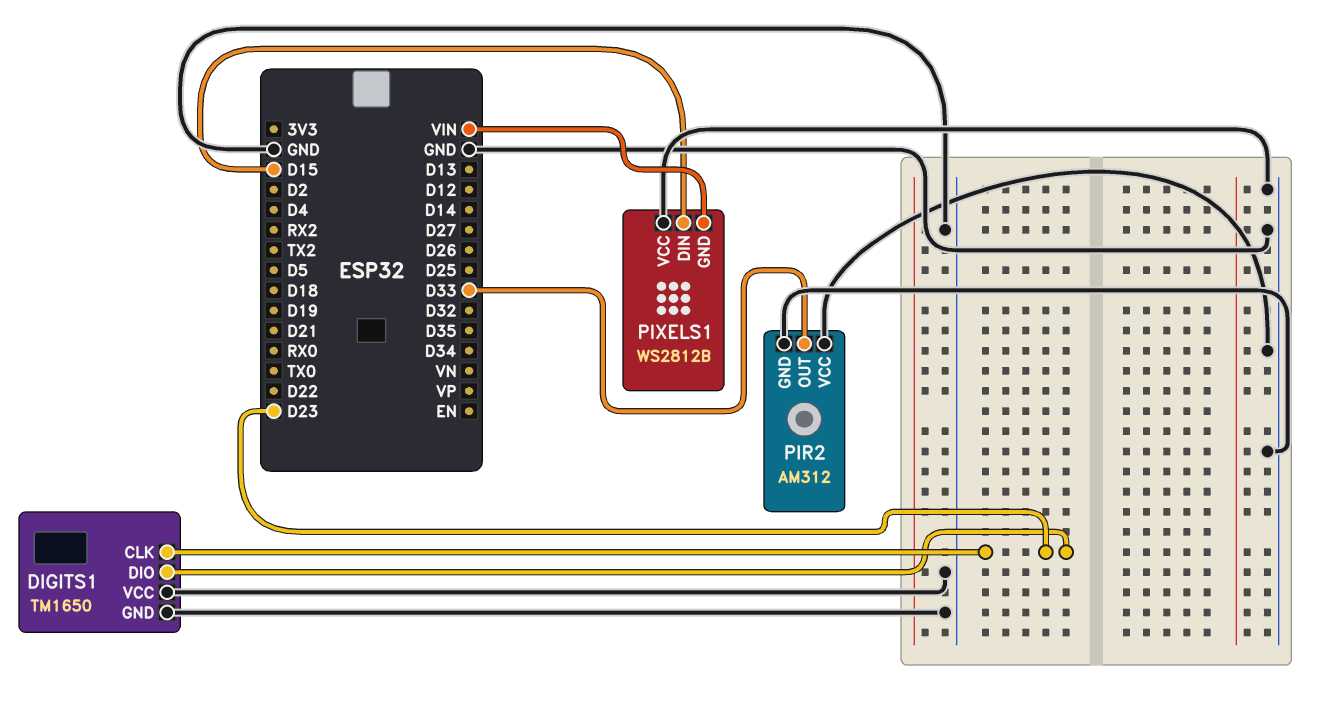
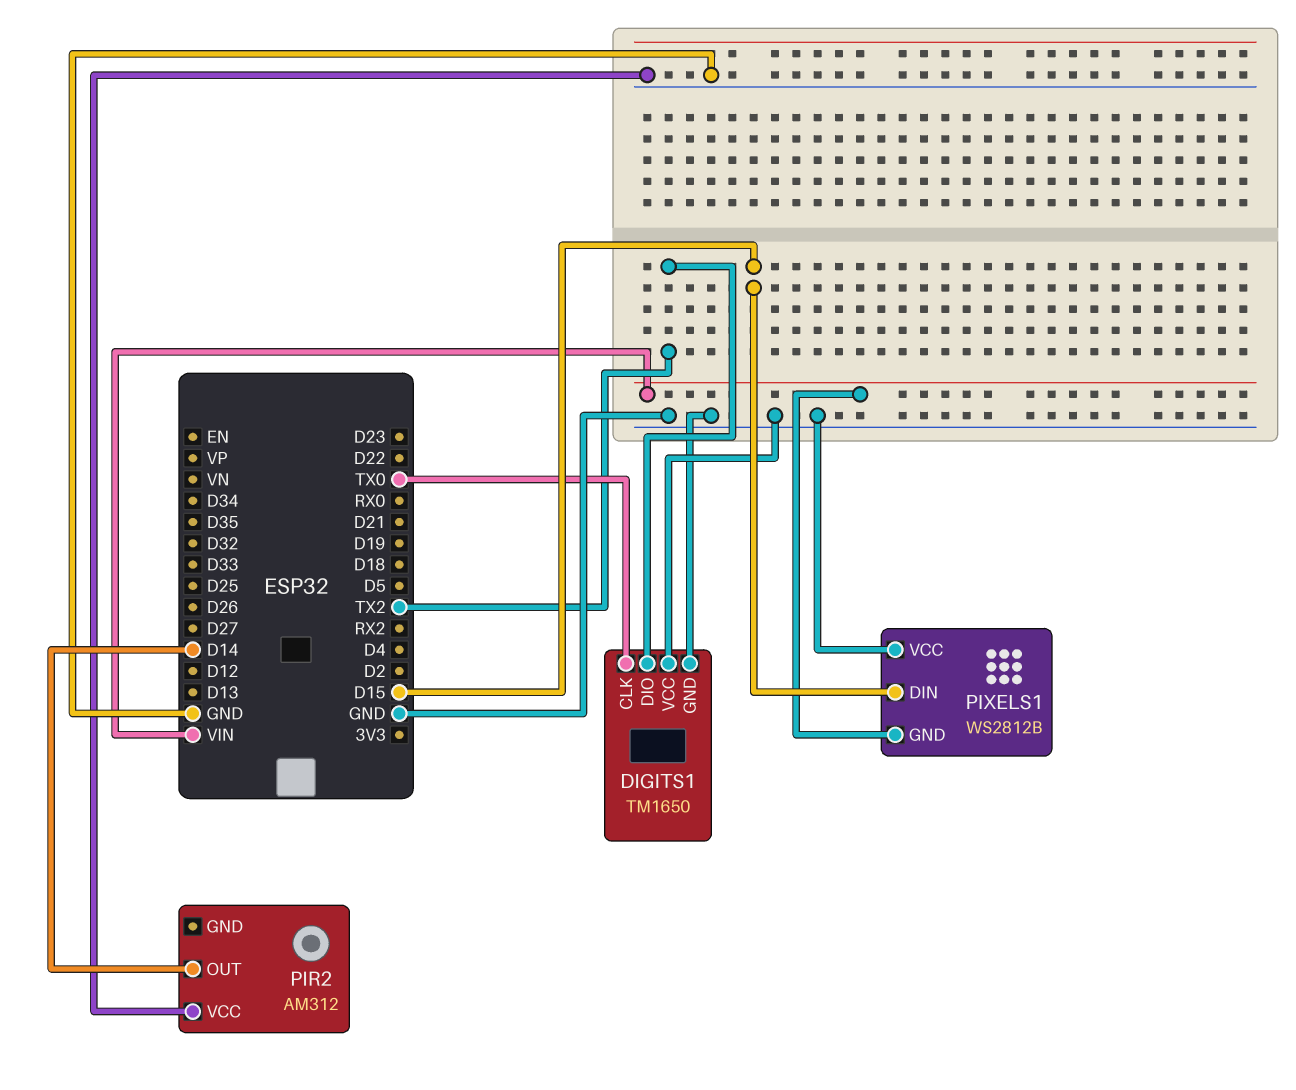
DIGITS1 pin CLK: D23 -> TX0
DIGITS1 pin DIO: D23 -> TX2
PIR2 pin GND: GND -> none
PIR2 pin OUT: D33 -> D14

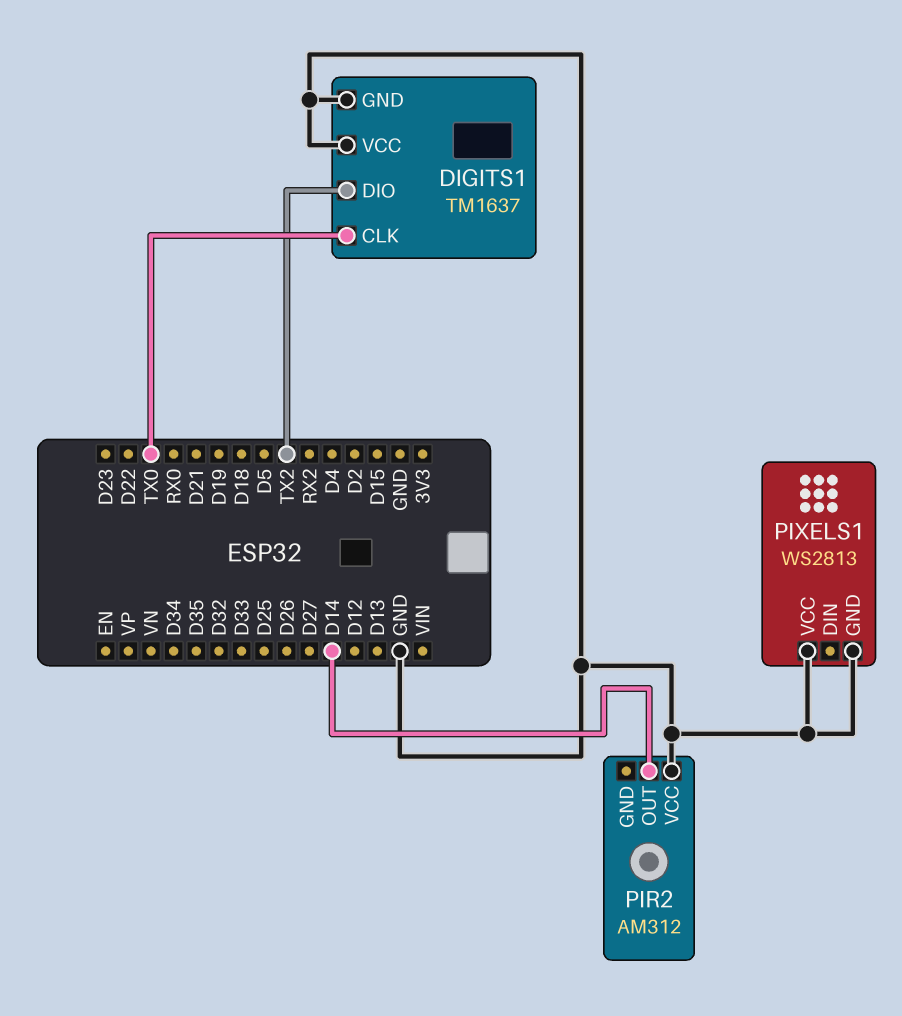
DIGITS1: TM1650 -> TM1637
PIXELS1: WS2812B -> WS2813
PIXELS1 pin DIN: D15 -> none
PIXELS1 pin GND: VIN -> GND

